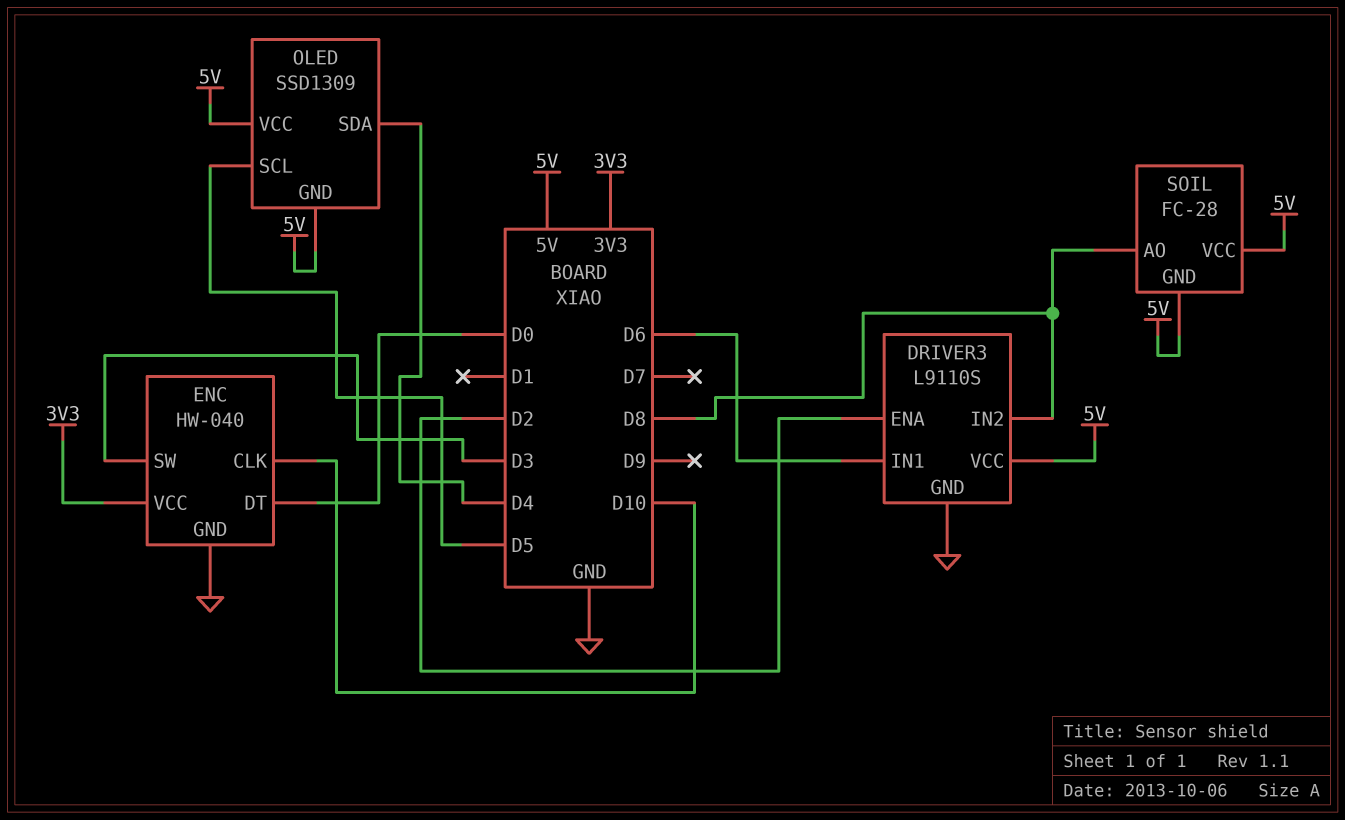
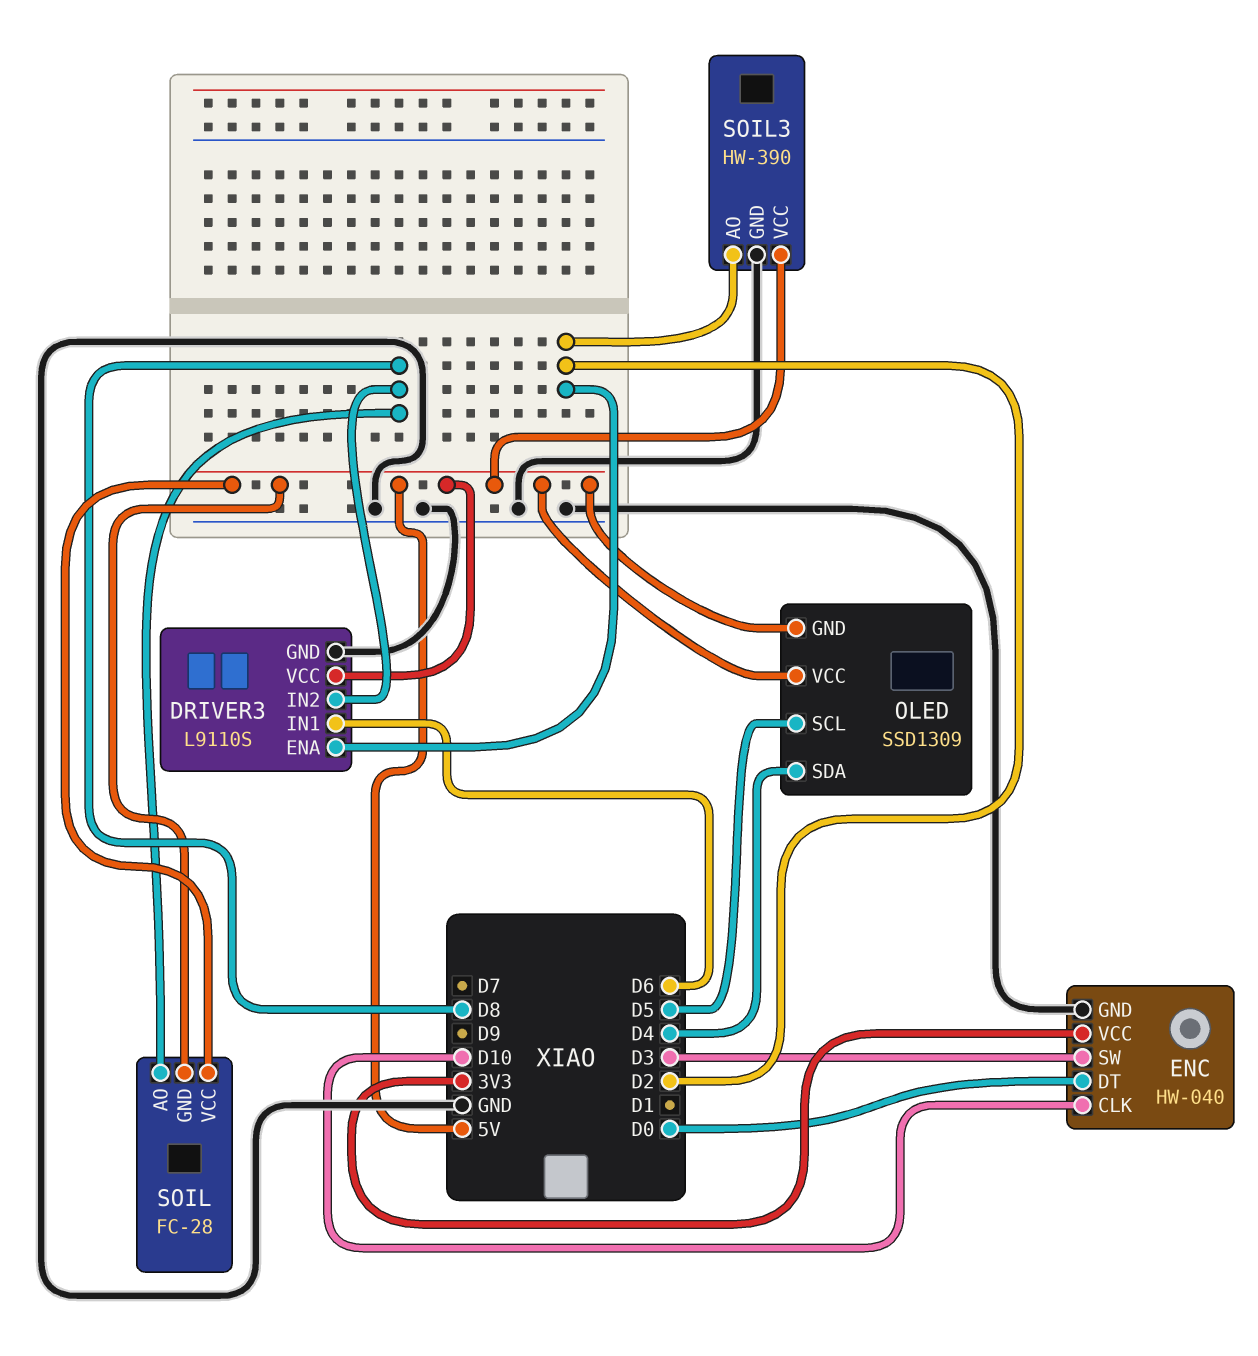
SOIL3: none -> HW-390
SOIL3 pin AO: none -> D2
SOIL3 pin GND: none -> GND
SOIL3 pin VCC: none -> 5V

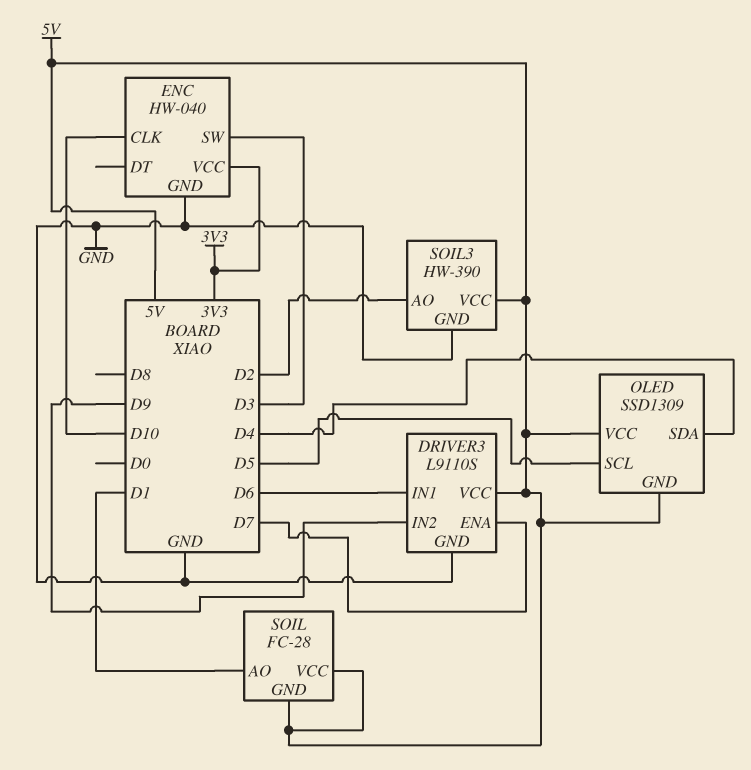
DRIVER3 pin ENA: D2 -> D7
DRIVER3 pin IN2: D8 -> D9
ENC pin DT: D0 -> none
SOIL pin AO: D8 -> D1

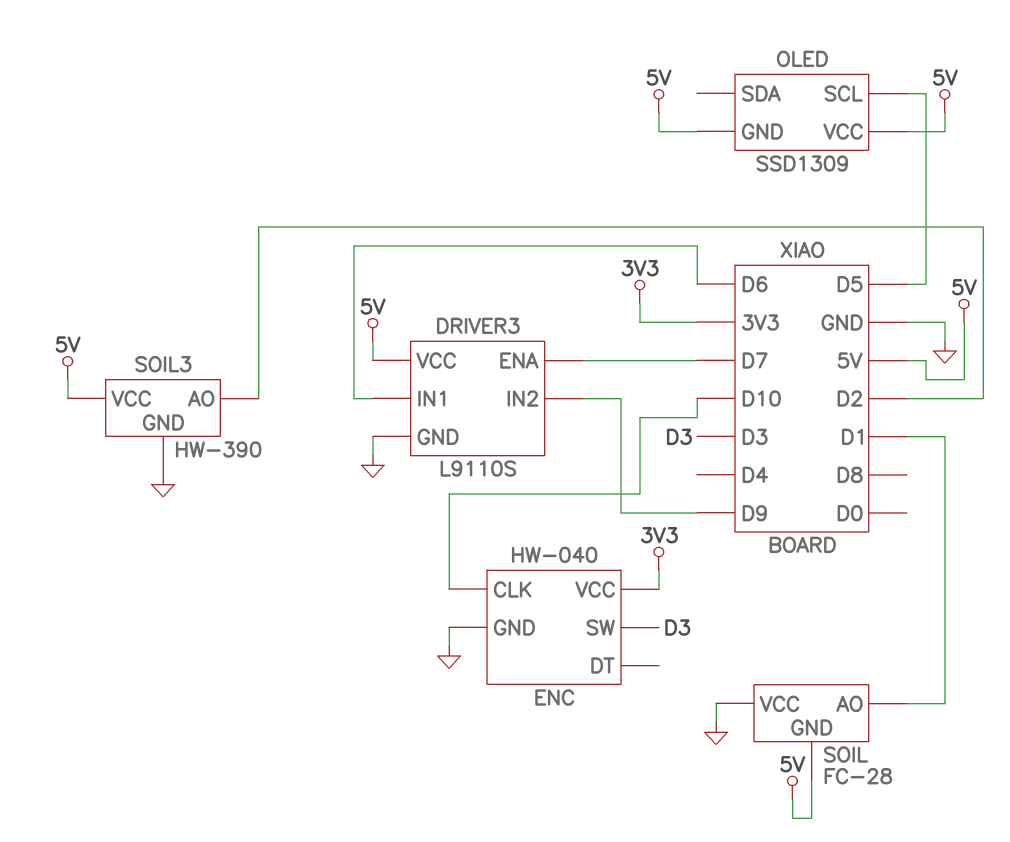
OLED pin SDA: D4 -> none
SOIL pin VCC: 5V -> GND

